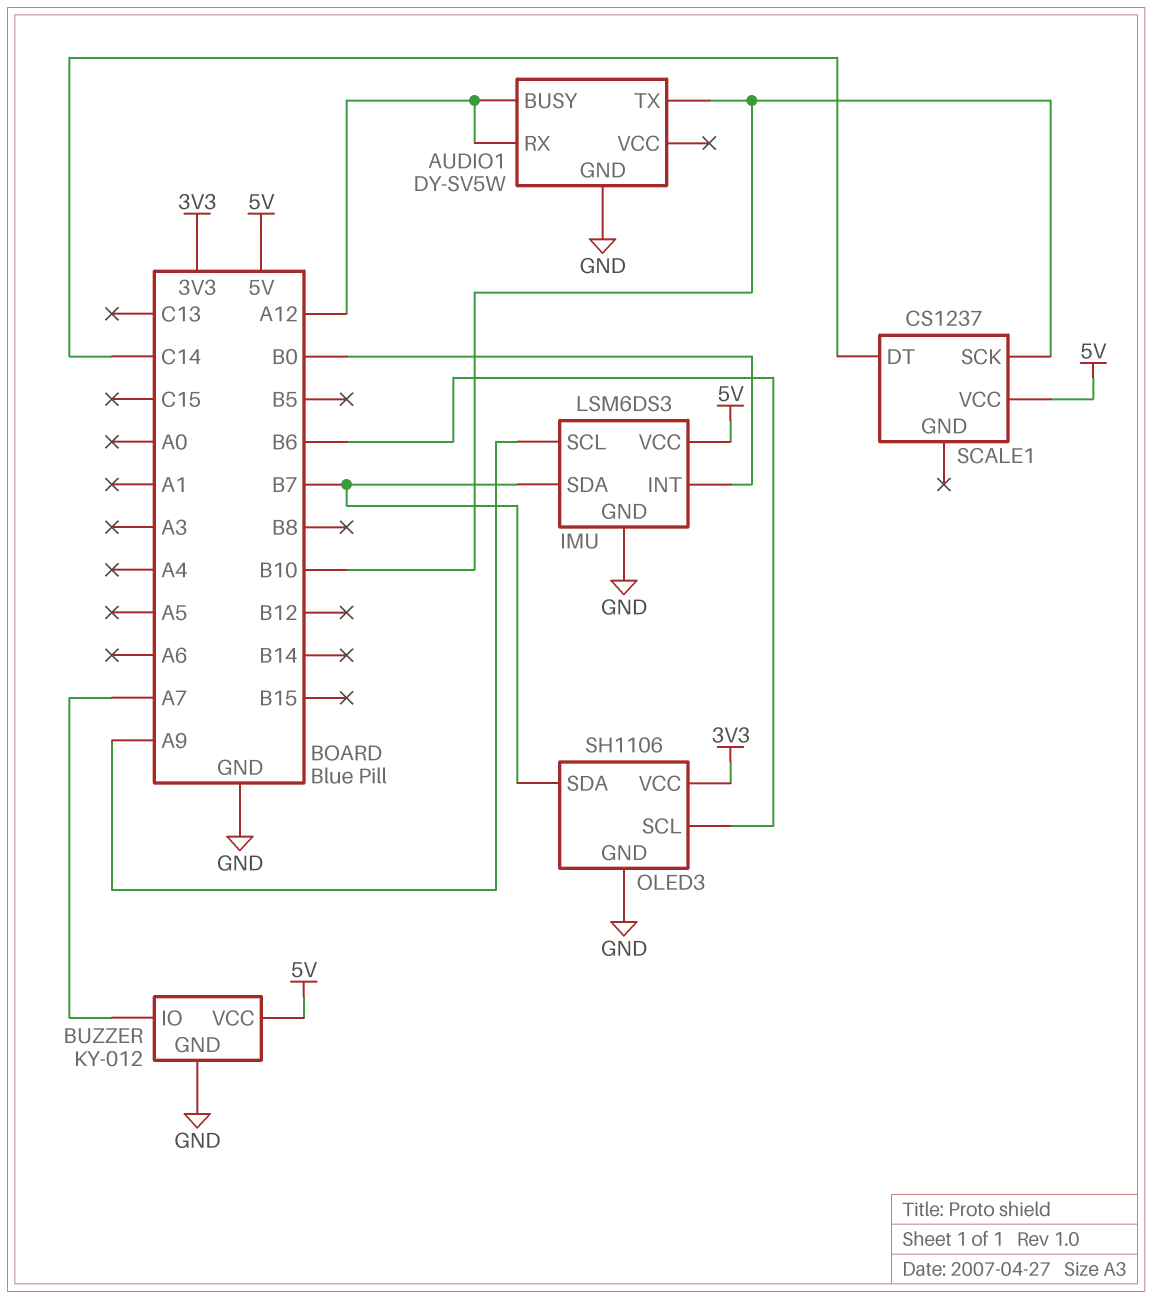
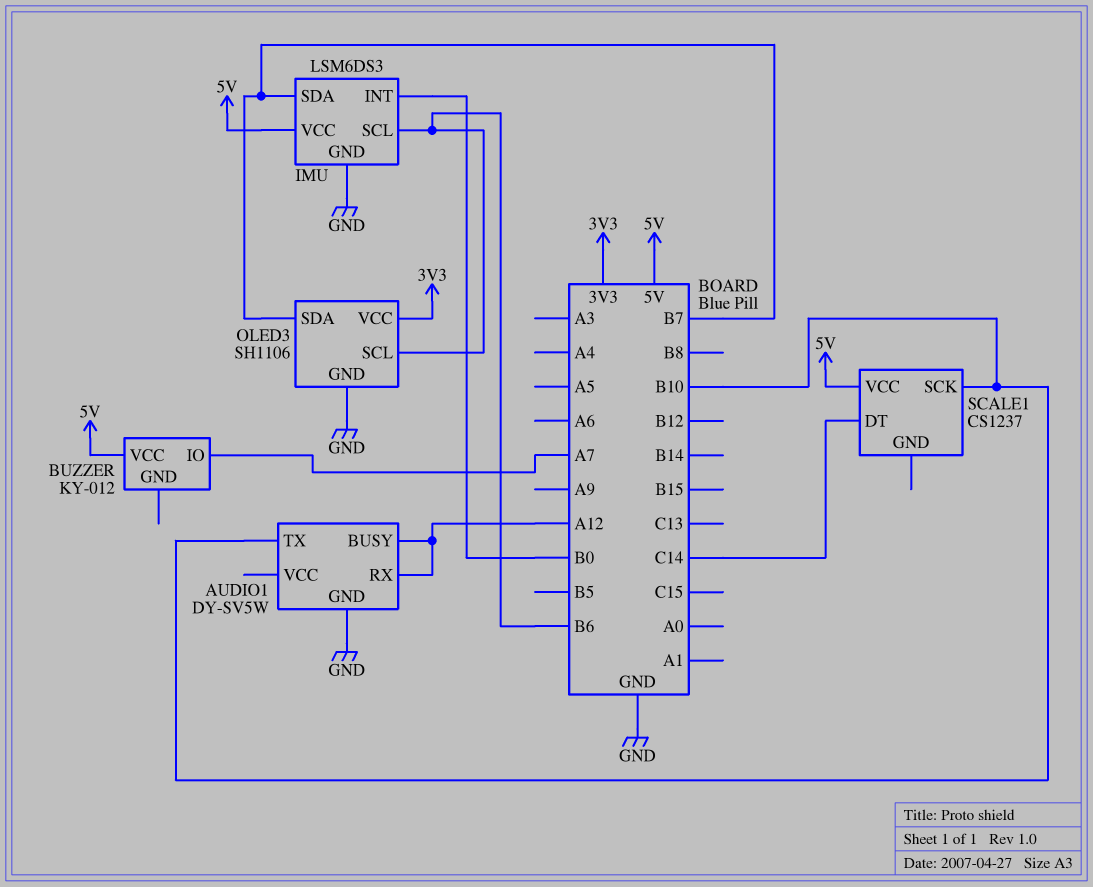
BUZZER pin GND: GND -> none
IMU pin SCL: A9 -> B6

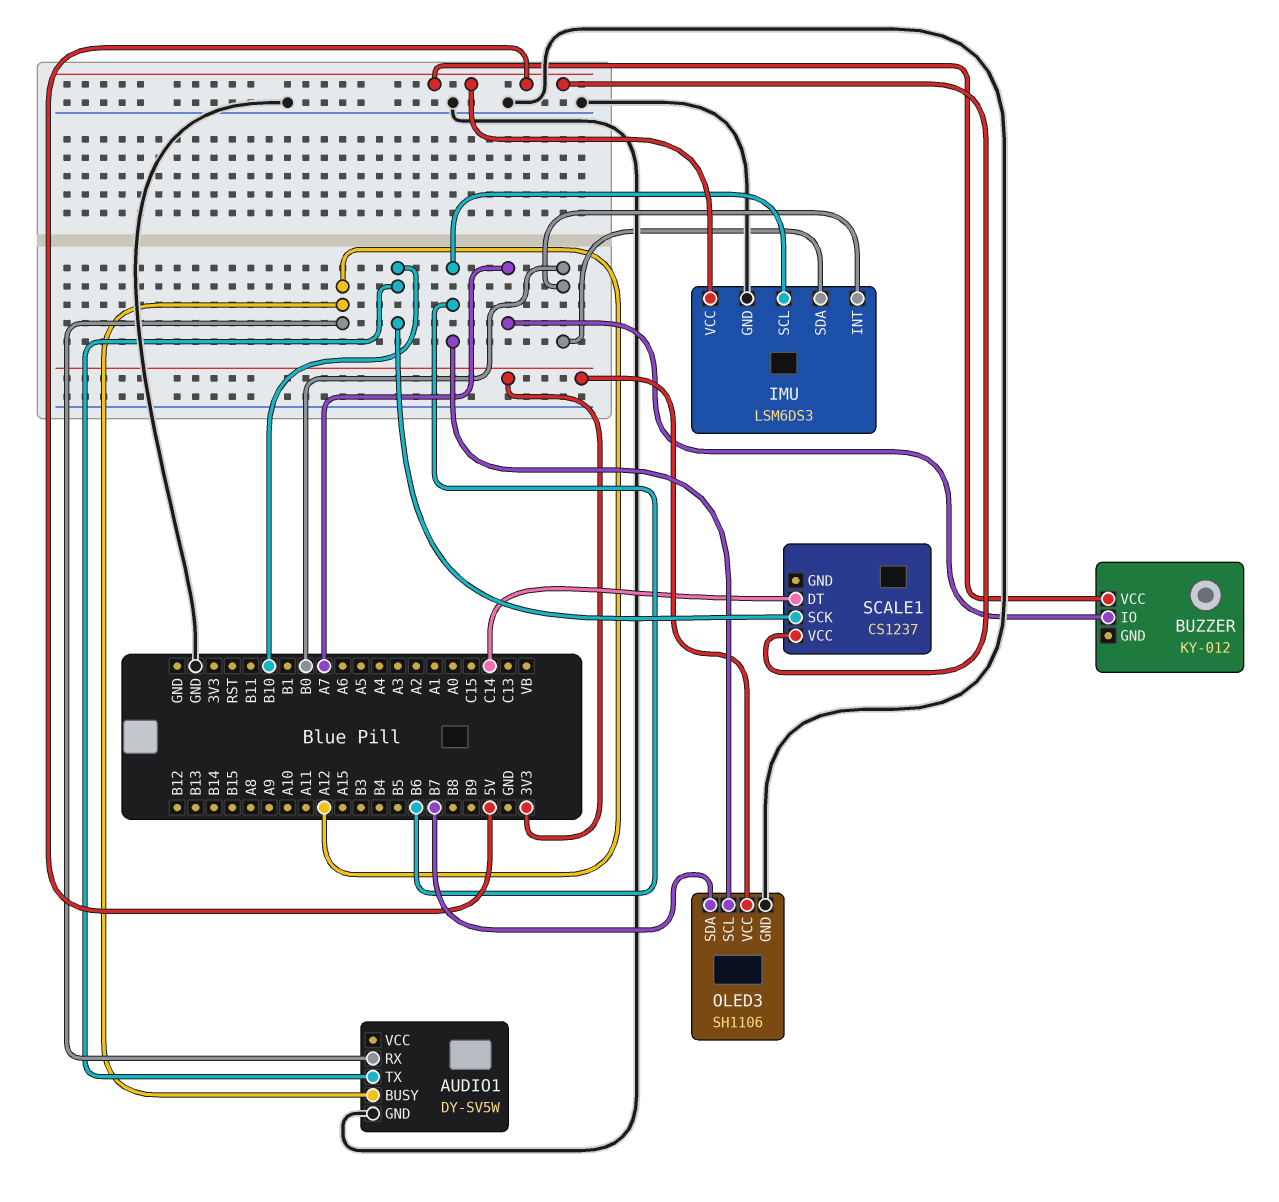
IMU pin SDA: B7 -> B0

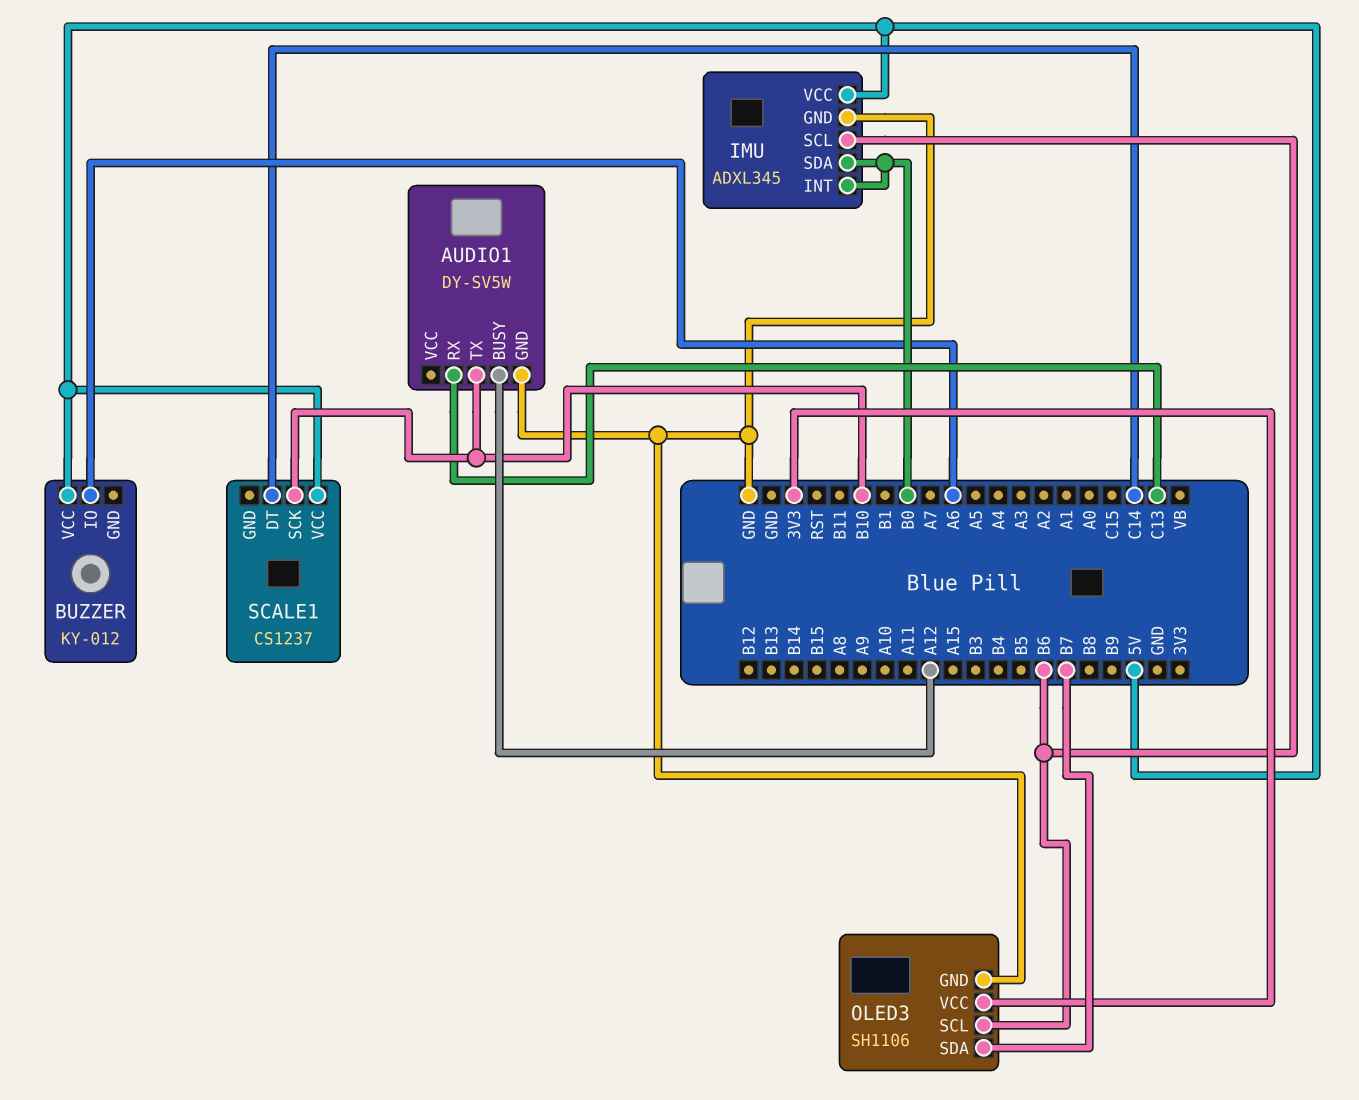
AUDIO1 pin RX: A12 -> C13
BUZZER pin IO: A7 -> A6
IMU: LSM6DS3 -> ADXL345

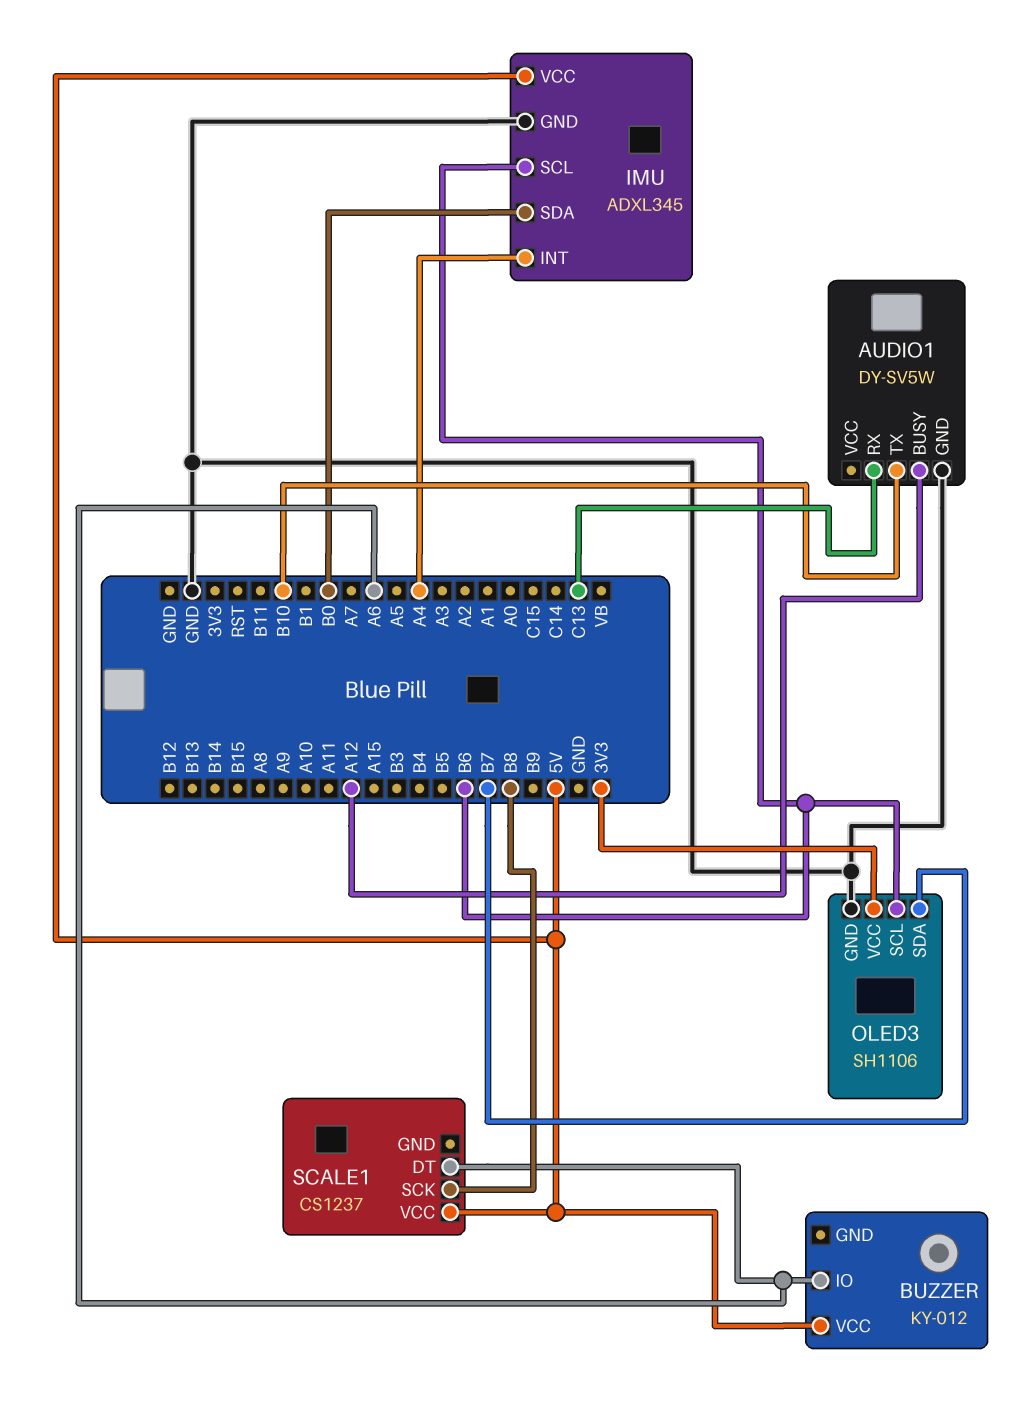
IMU pin INT: B0 -> A4
SCALE1 pin DT: C14 -> A6
SCALE1 pin SCK: B10 -> B8

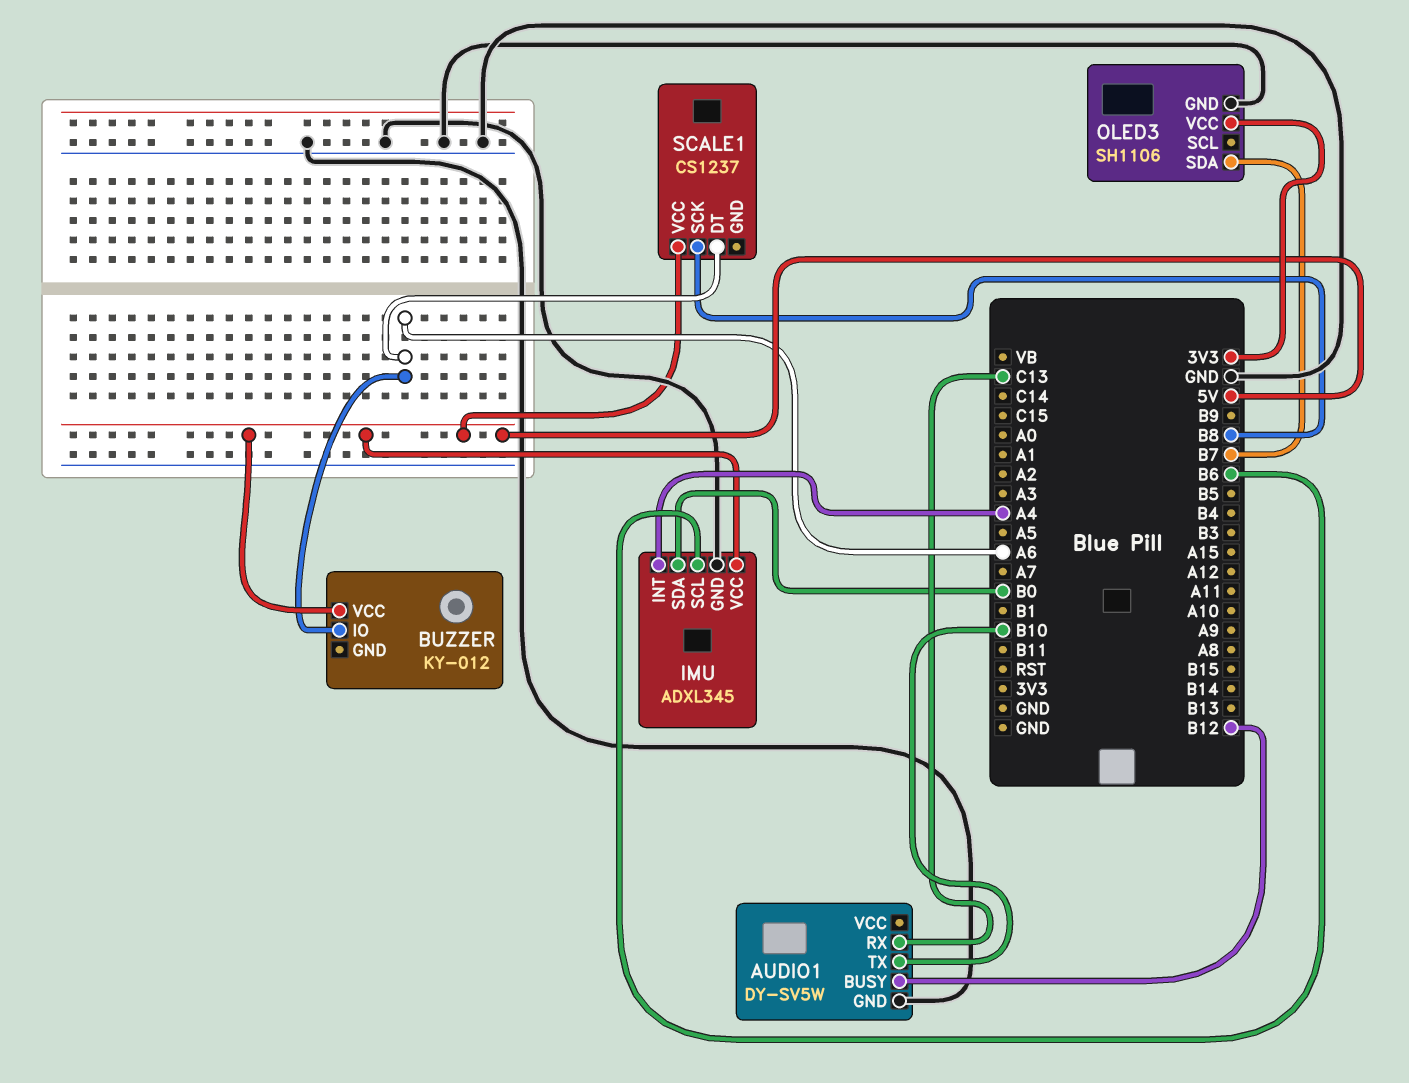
AUDIO1 pin BUSY: A12 -> B12
OLED3 pin SCL: B6 -> none

